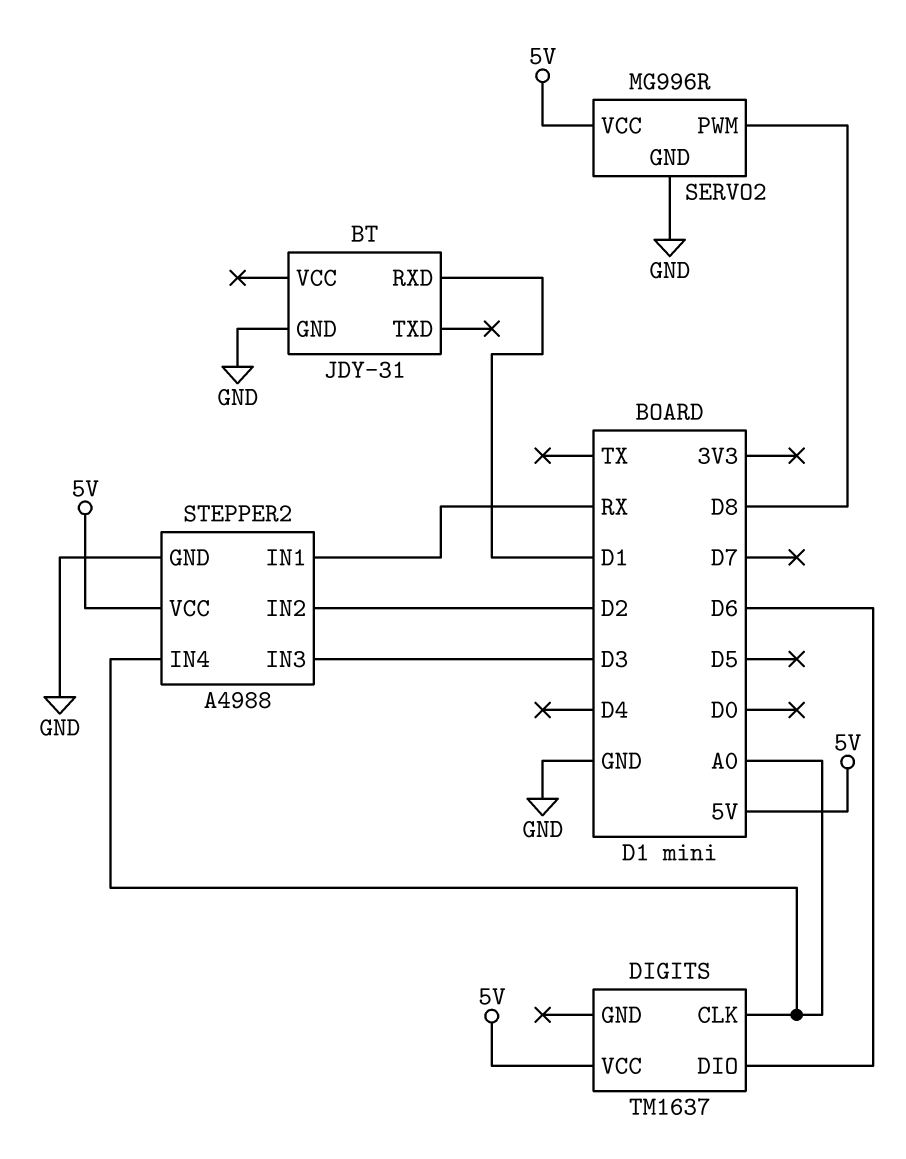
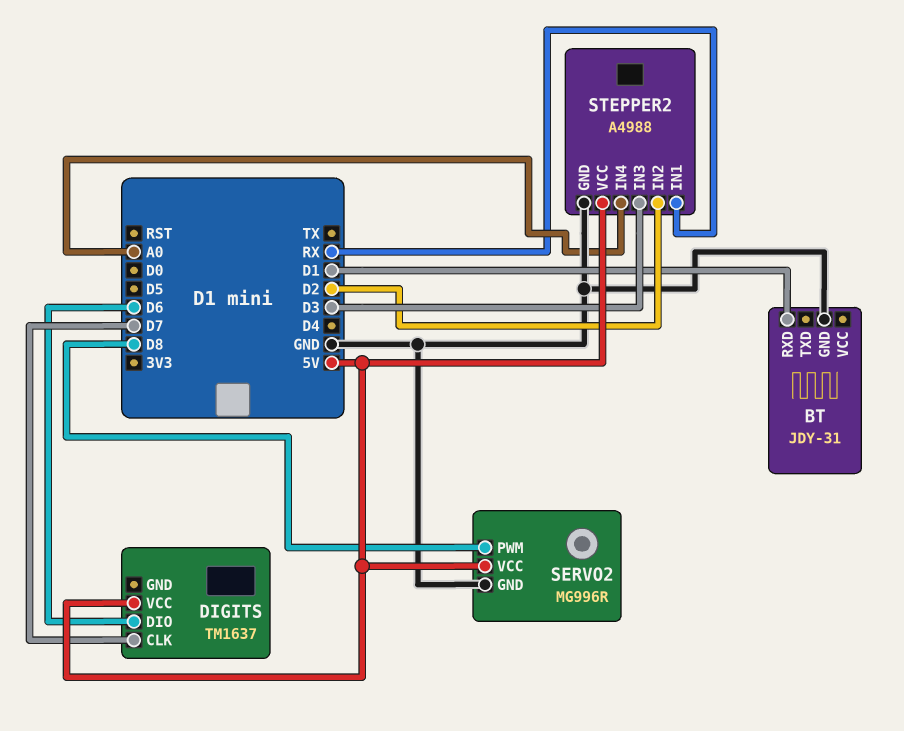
DIGITS pin CLK: A0 -> D7

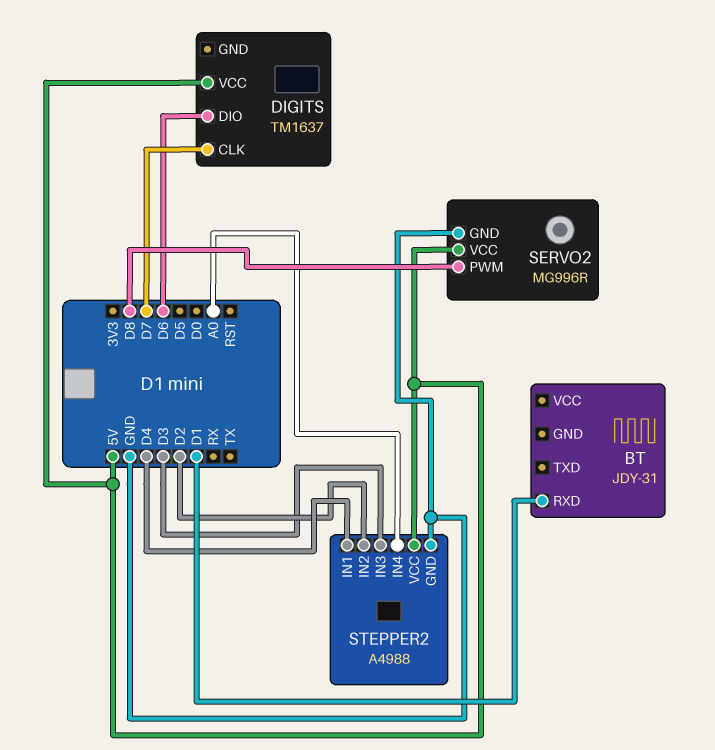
BT pin GND: GND -> none
STEPPER2 pin IN1: RX -> D4

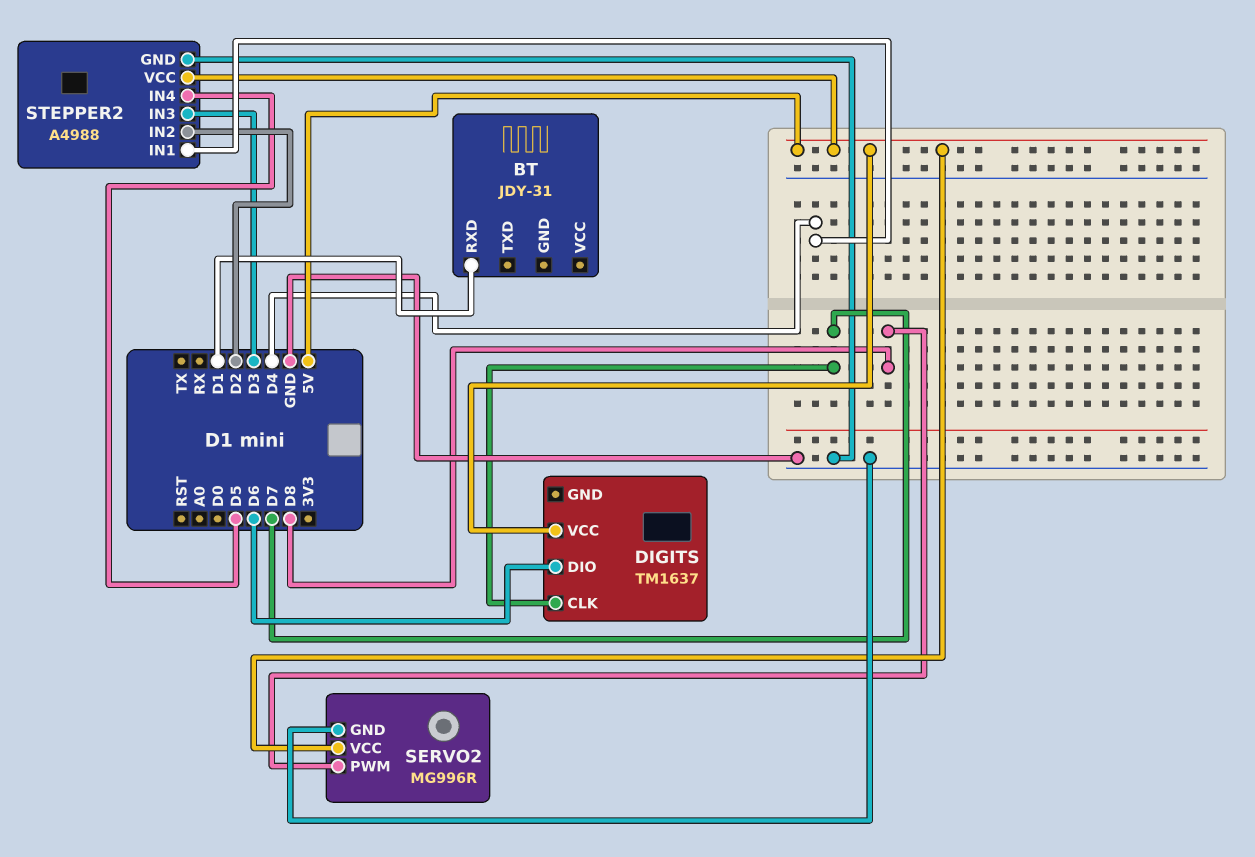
STEPPER2 pin IN4: A0 -> D5

